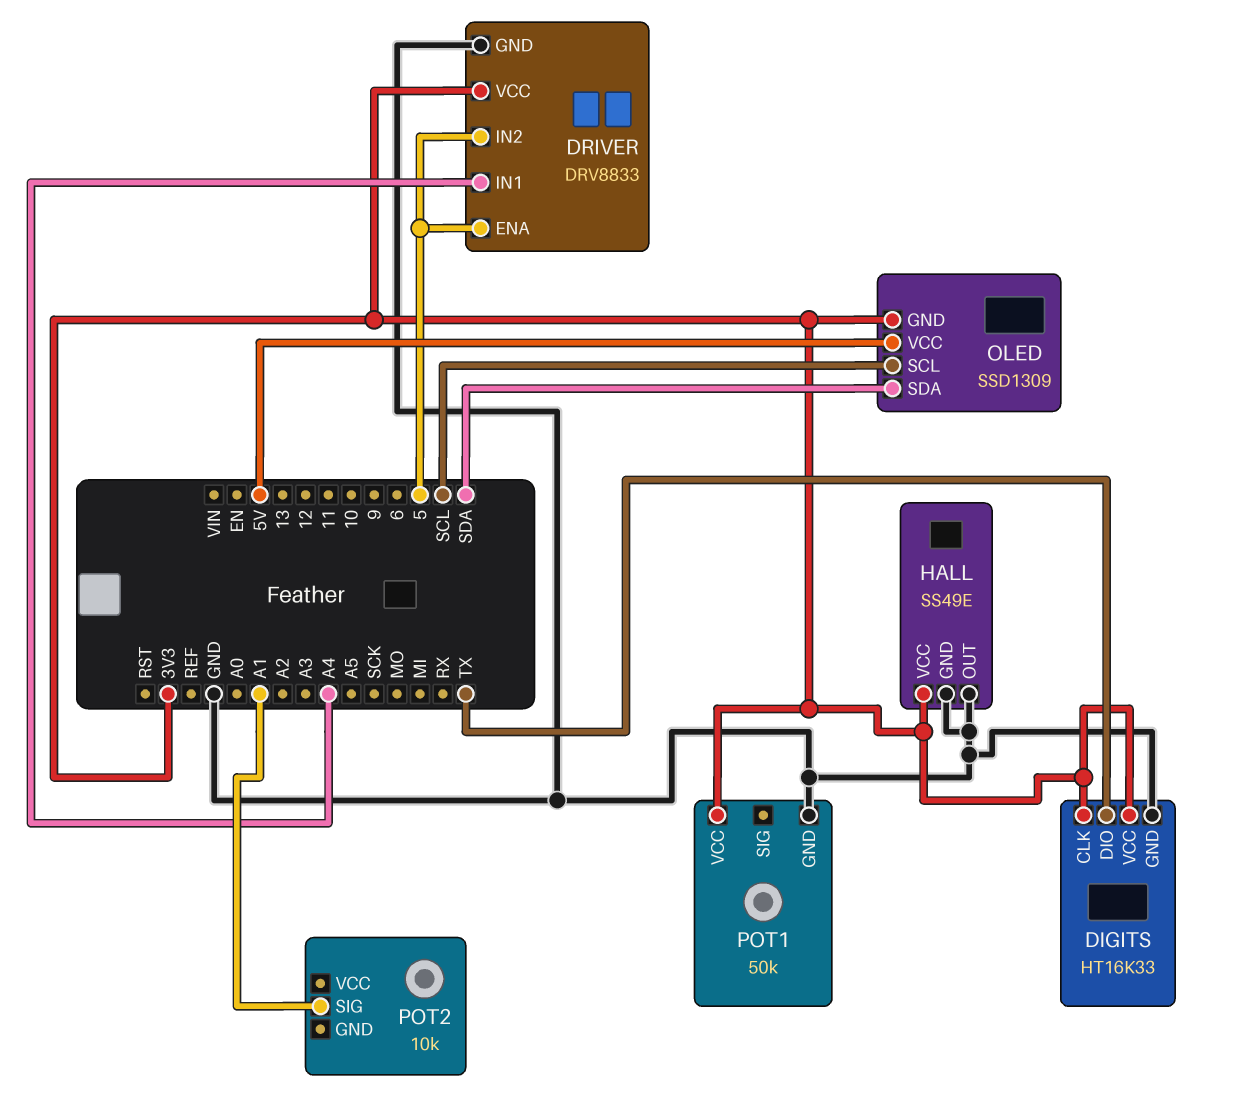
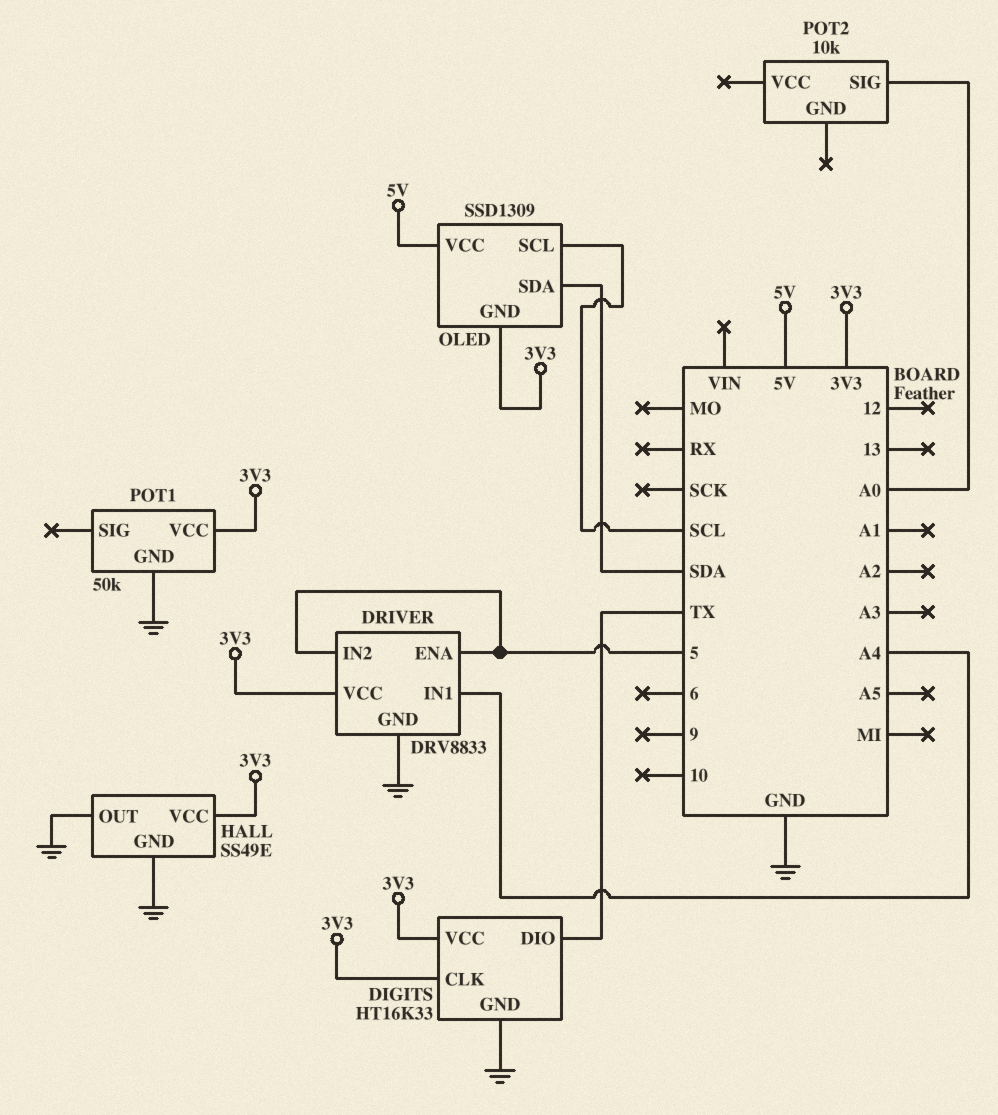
POT2 pin SIG: A1 -> A0

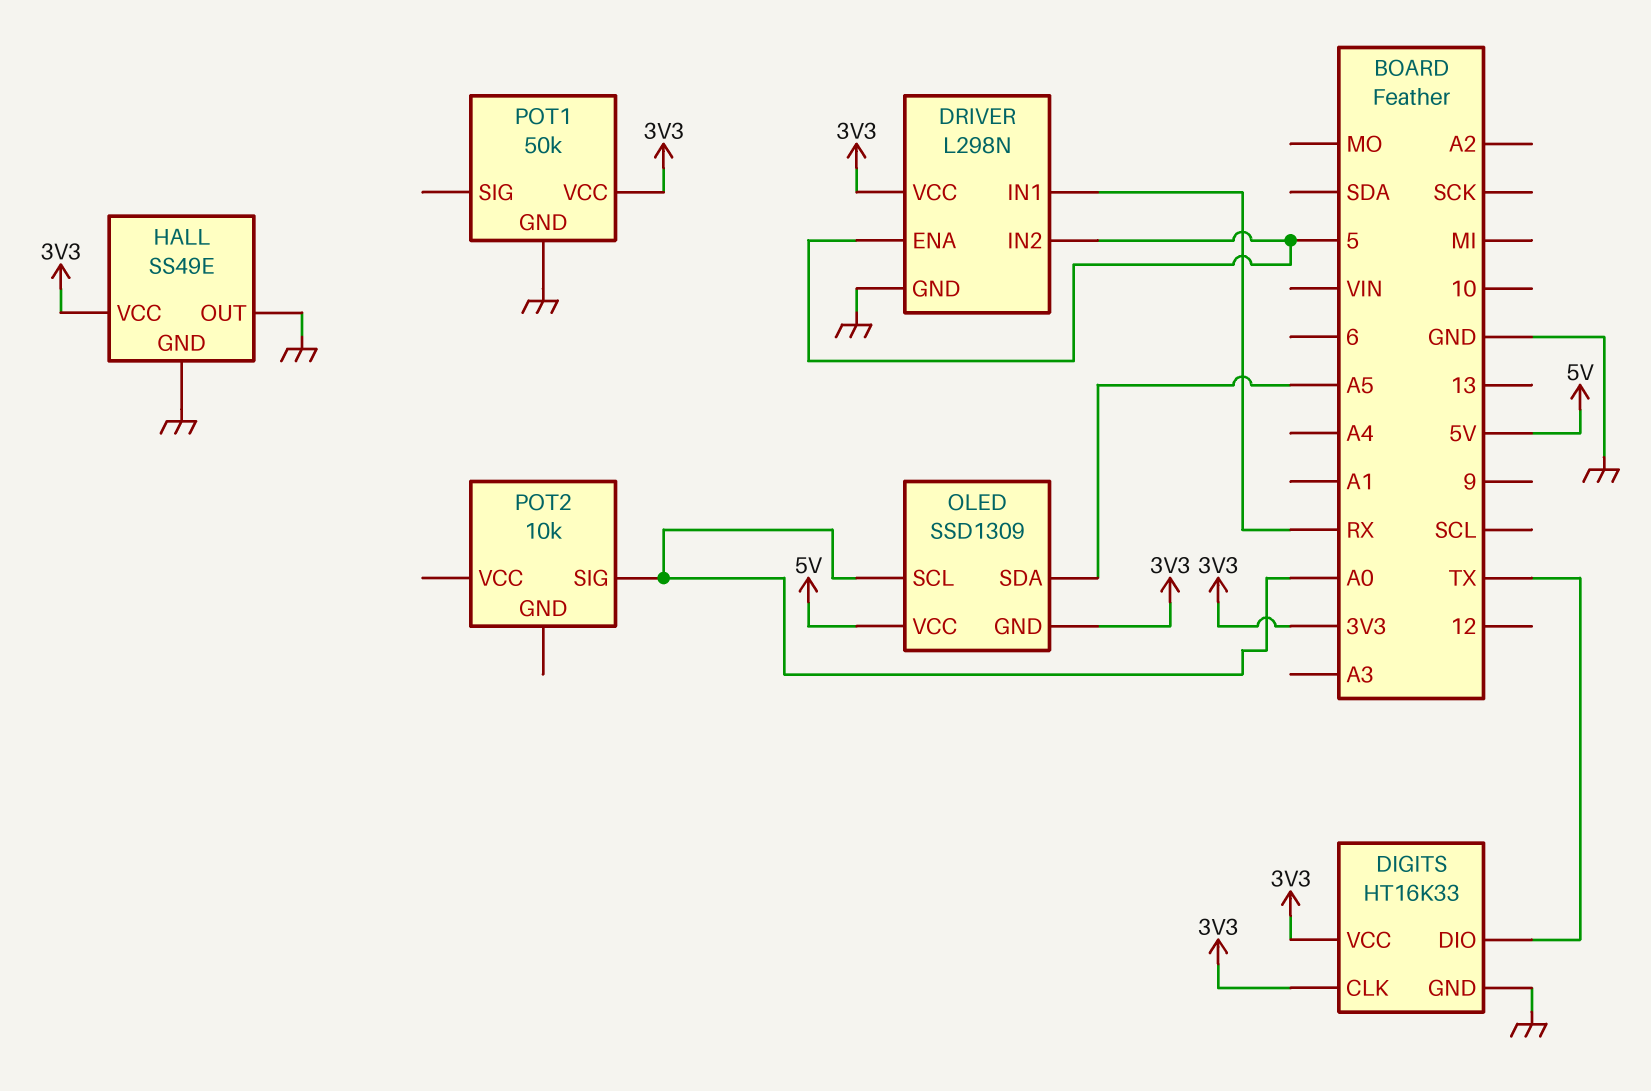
DRIVER: DRV8833 -> L298N
DRIVER pin IN1: A4 -> RX
OLED pin SCL: SCL -> A0
OLED pin SDA: SDA -> A5

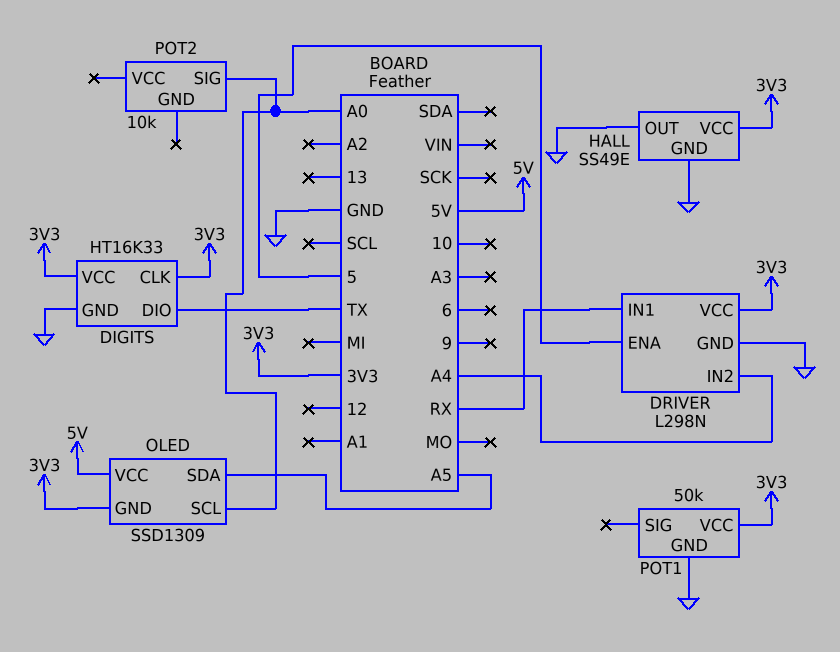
DRIVER pin IN2: 5 -> A4

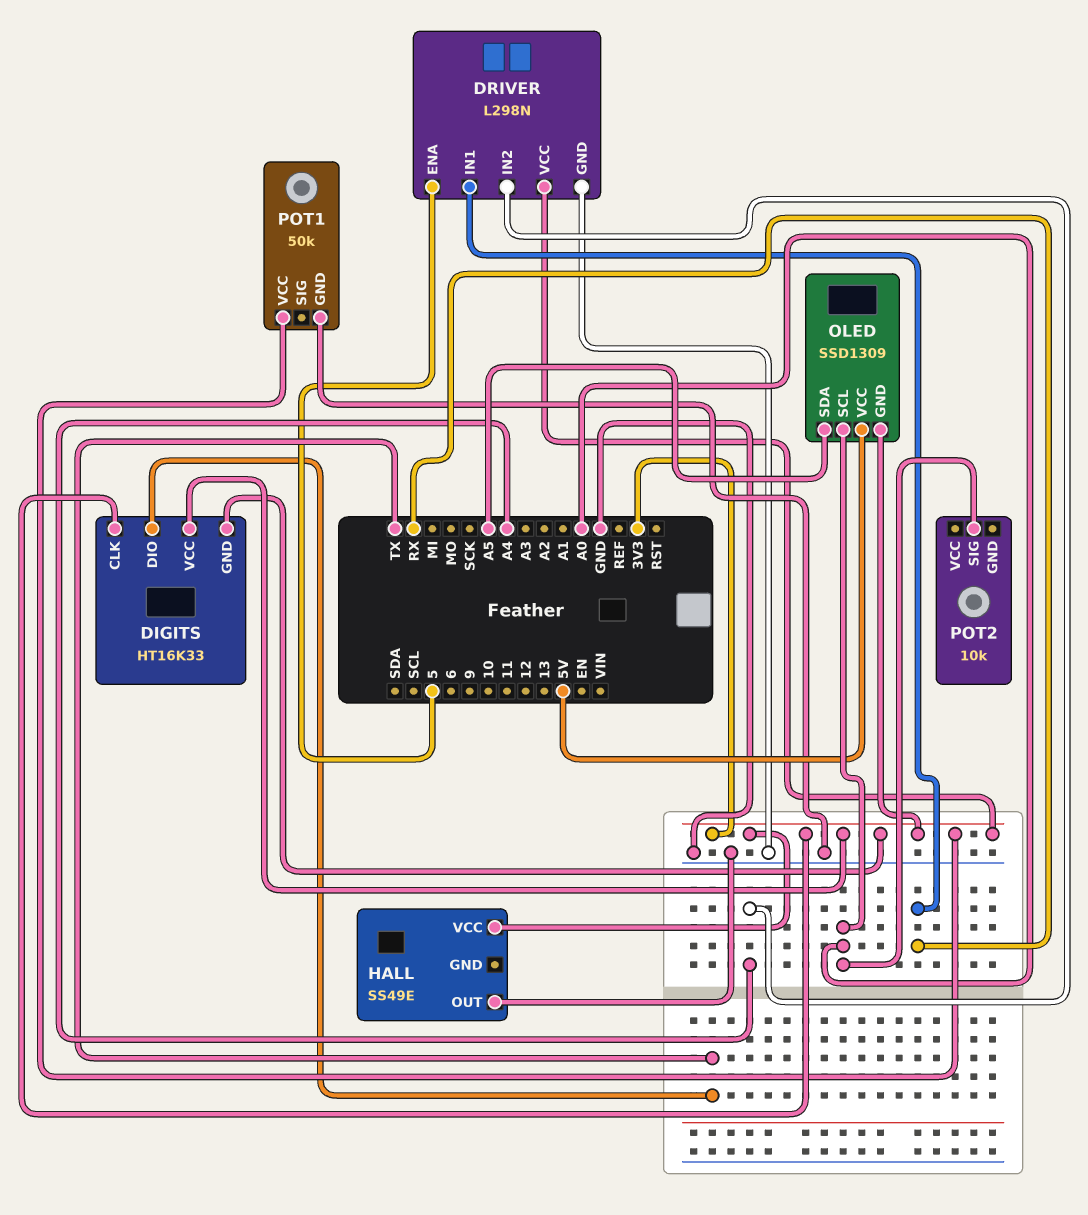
DIGITS pin GND: GND -> 3V3
HALL pin GND: GND -> none

